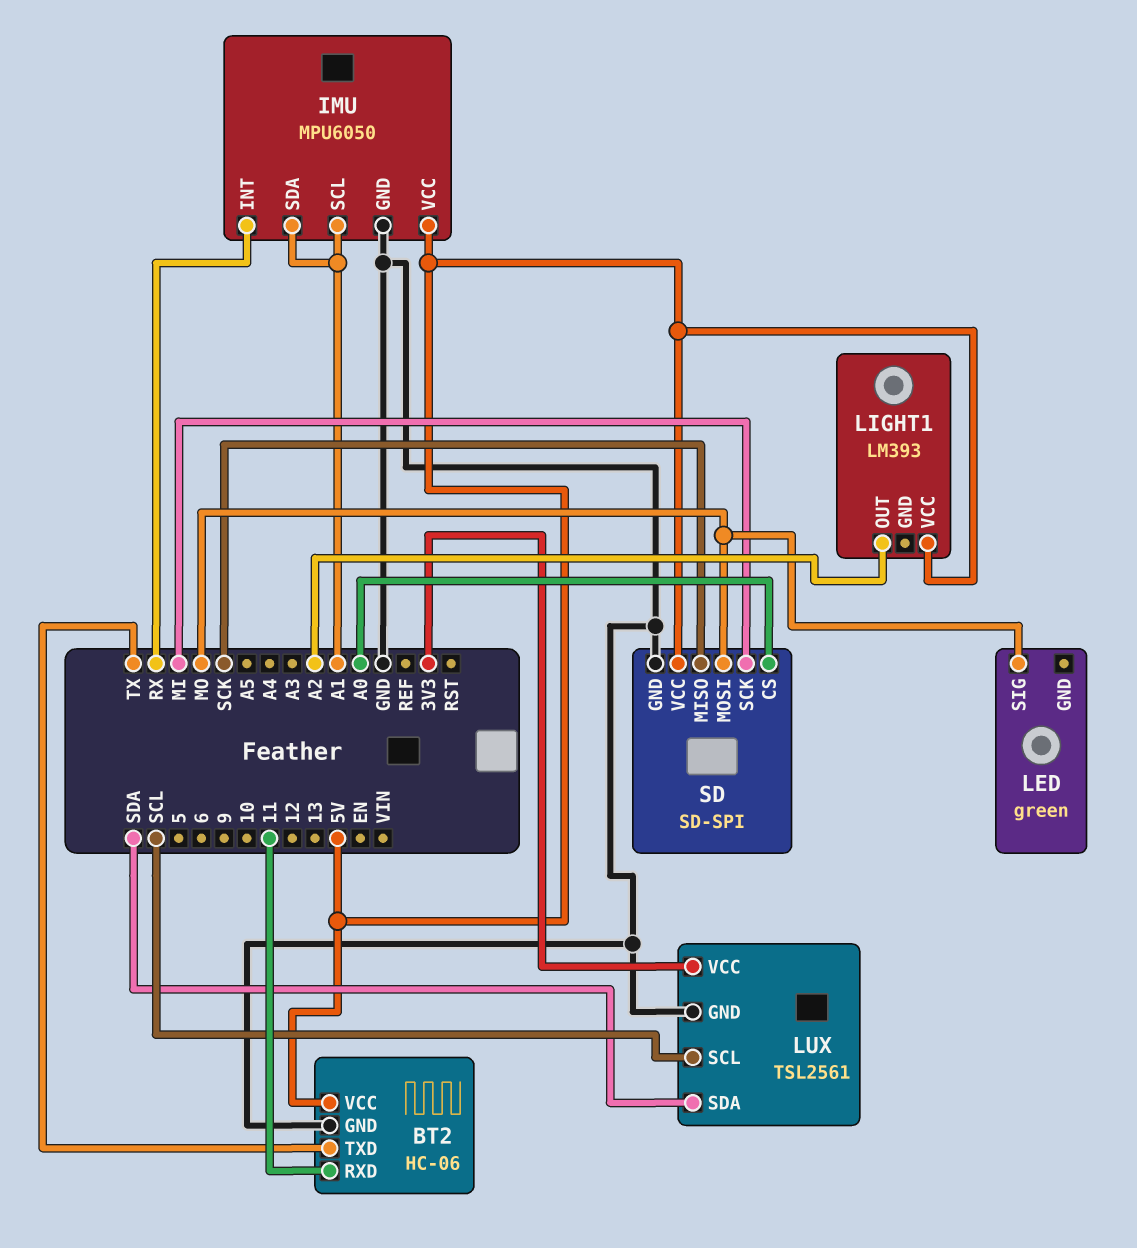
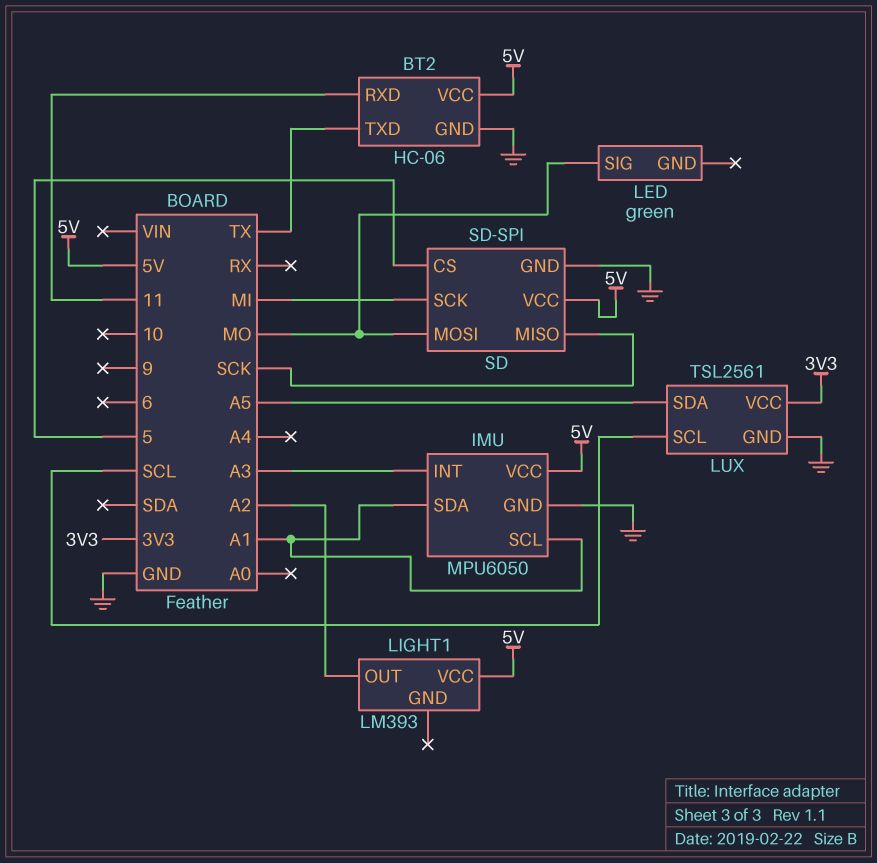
IMU pin INT: RX -> A3
LUX pin SDA: SDA -> A5
SD pin CS: A0 -> 5

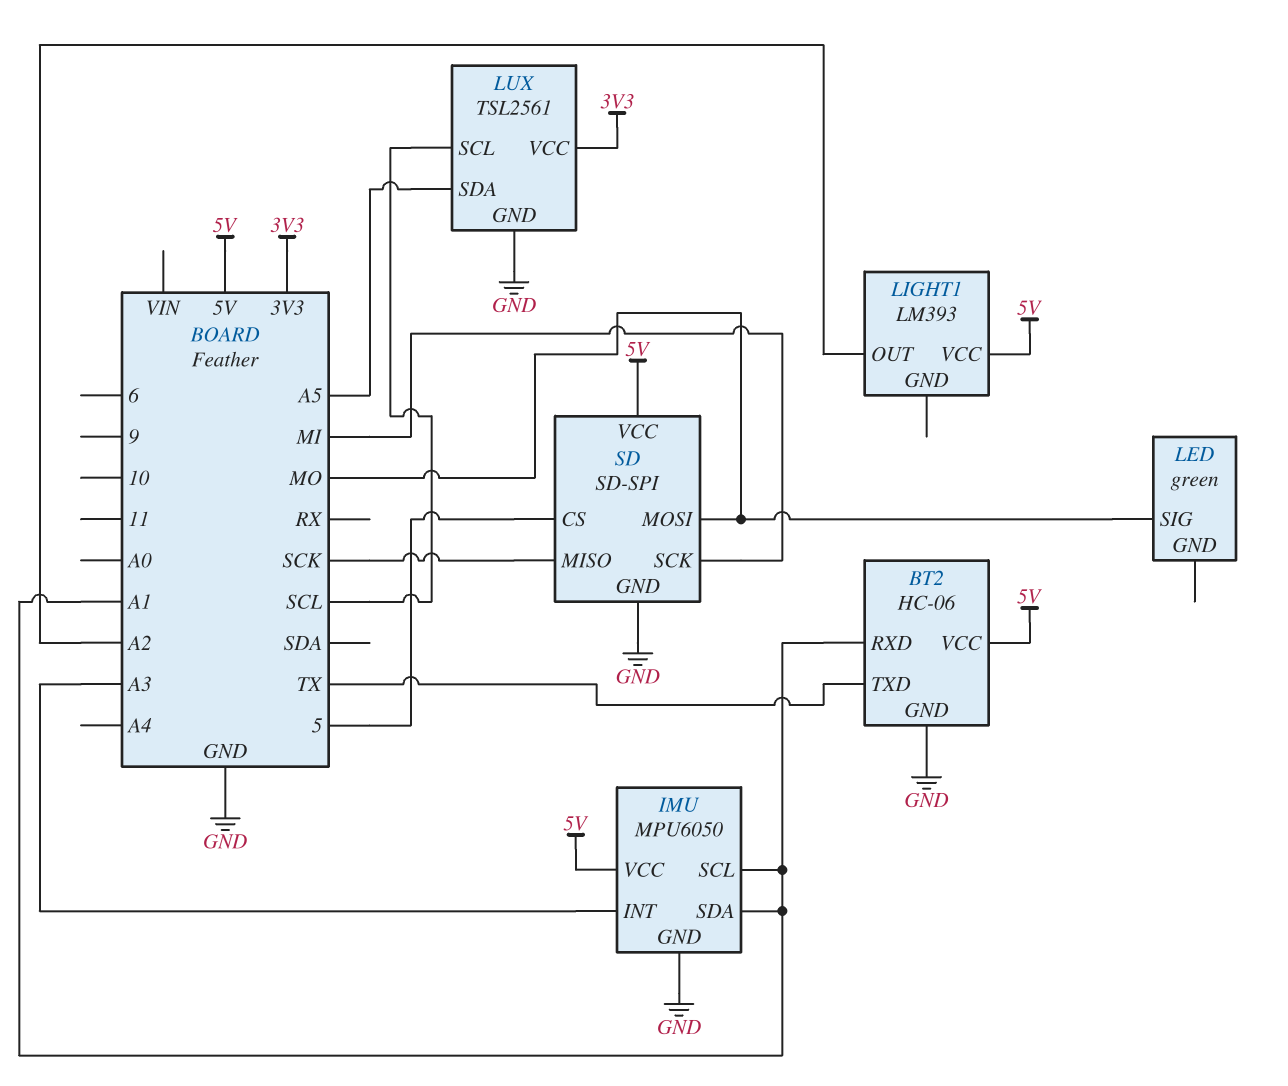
BT2 pin RXD: 11 -> A1

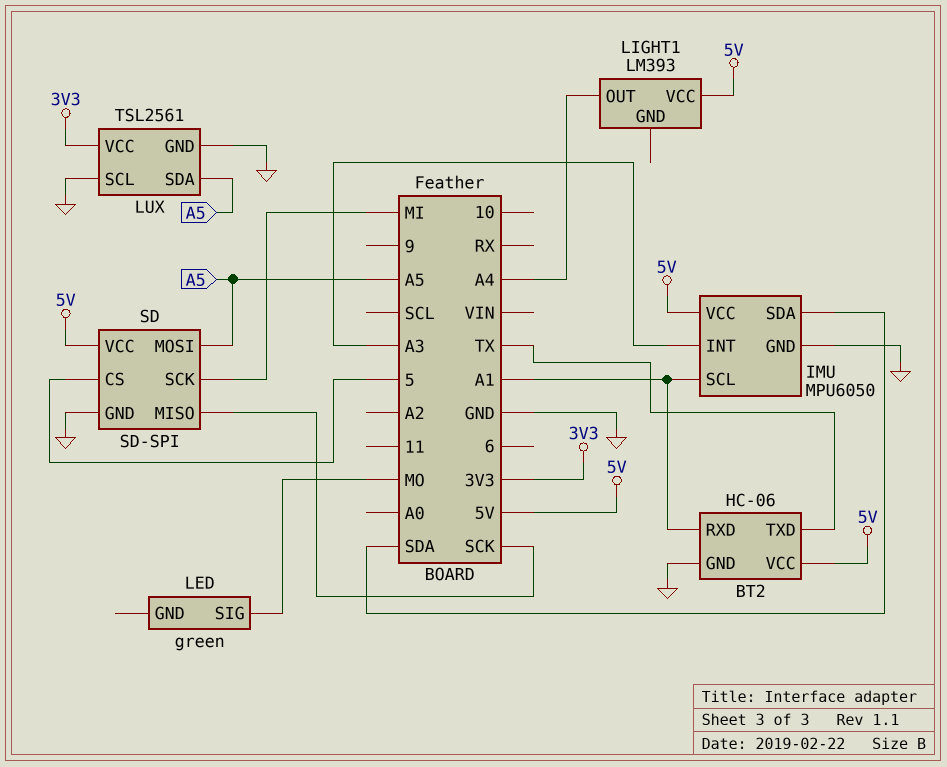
IMU pin SDA: A1 -> SDA
LIGHT1 pin OUT: A2 -> A4
LUX pin SCL: SCL -> GND
SD pin MOSI: MO -> A5

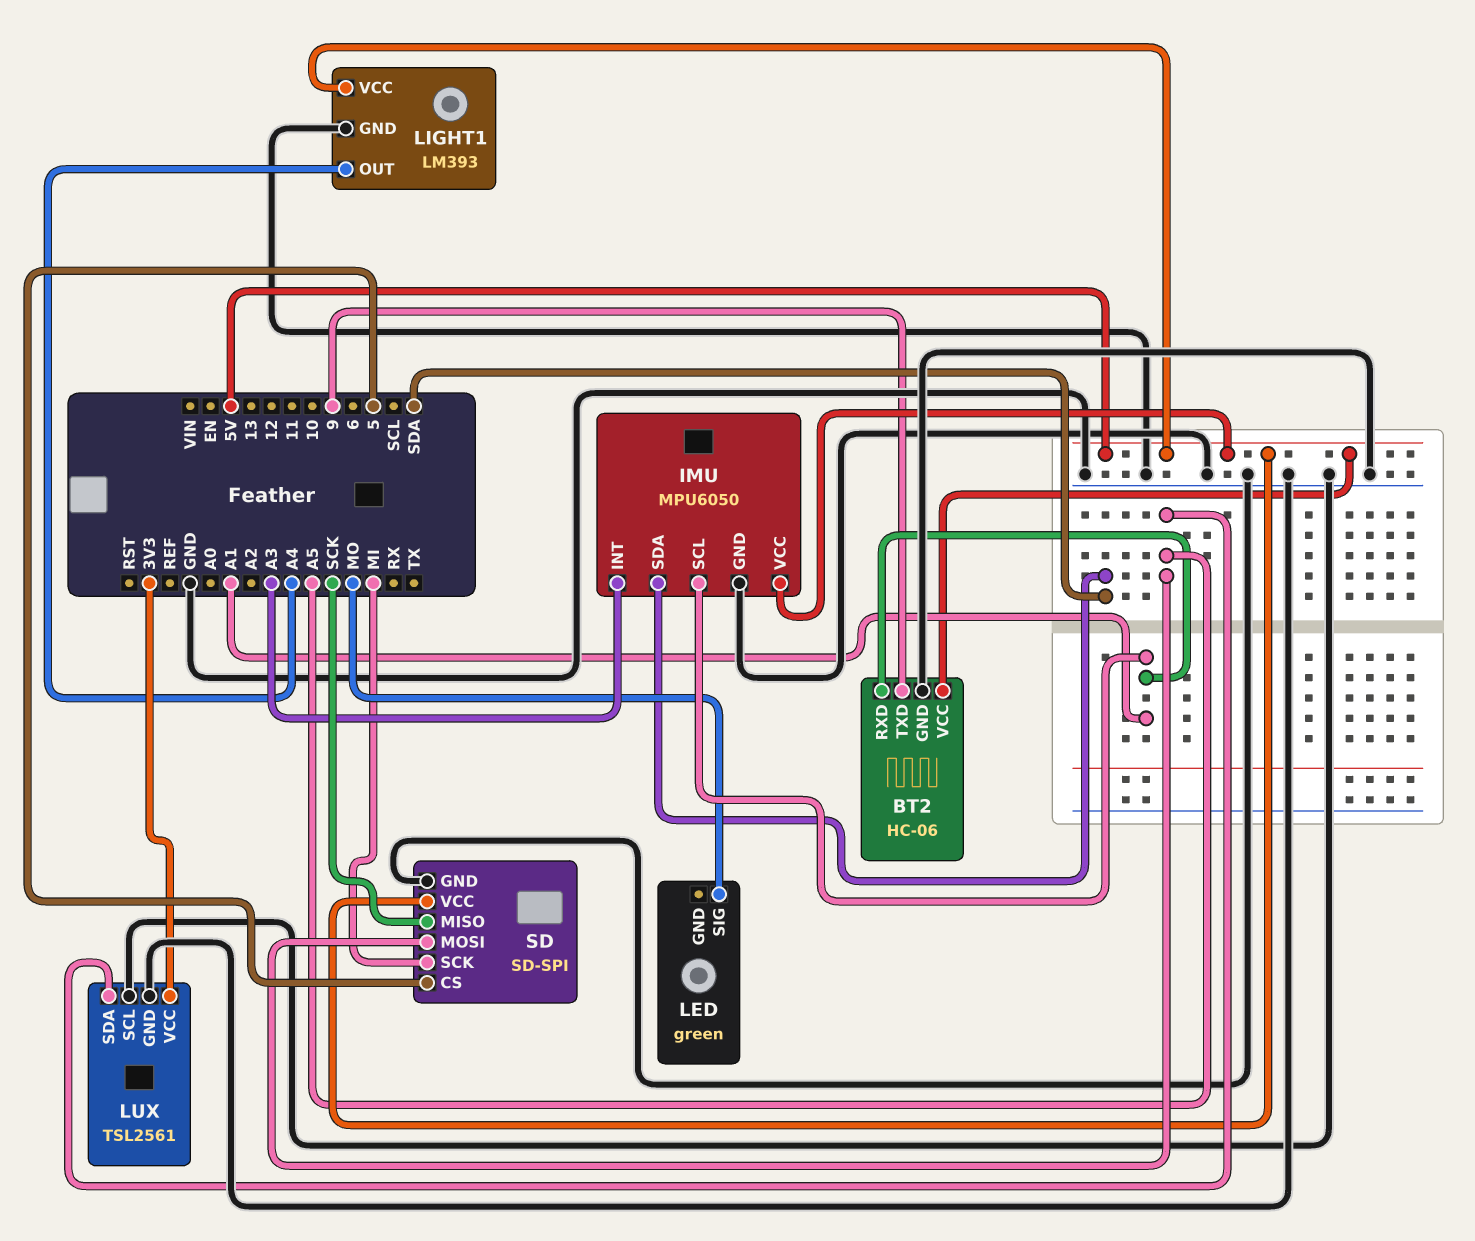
BT2 pin TXD: TX -> 9
LIGHT1 pin GND: none -> GND

